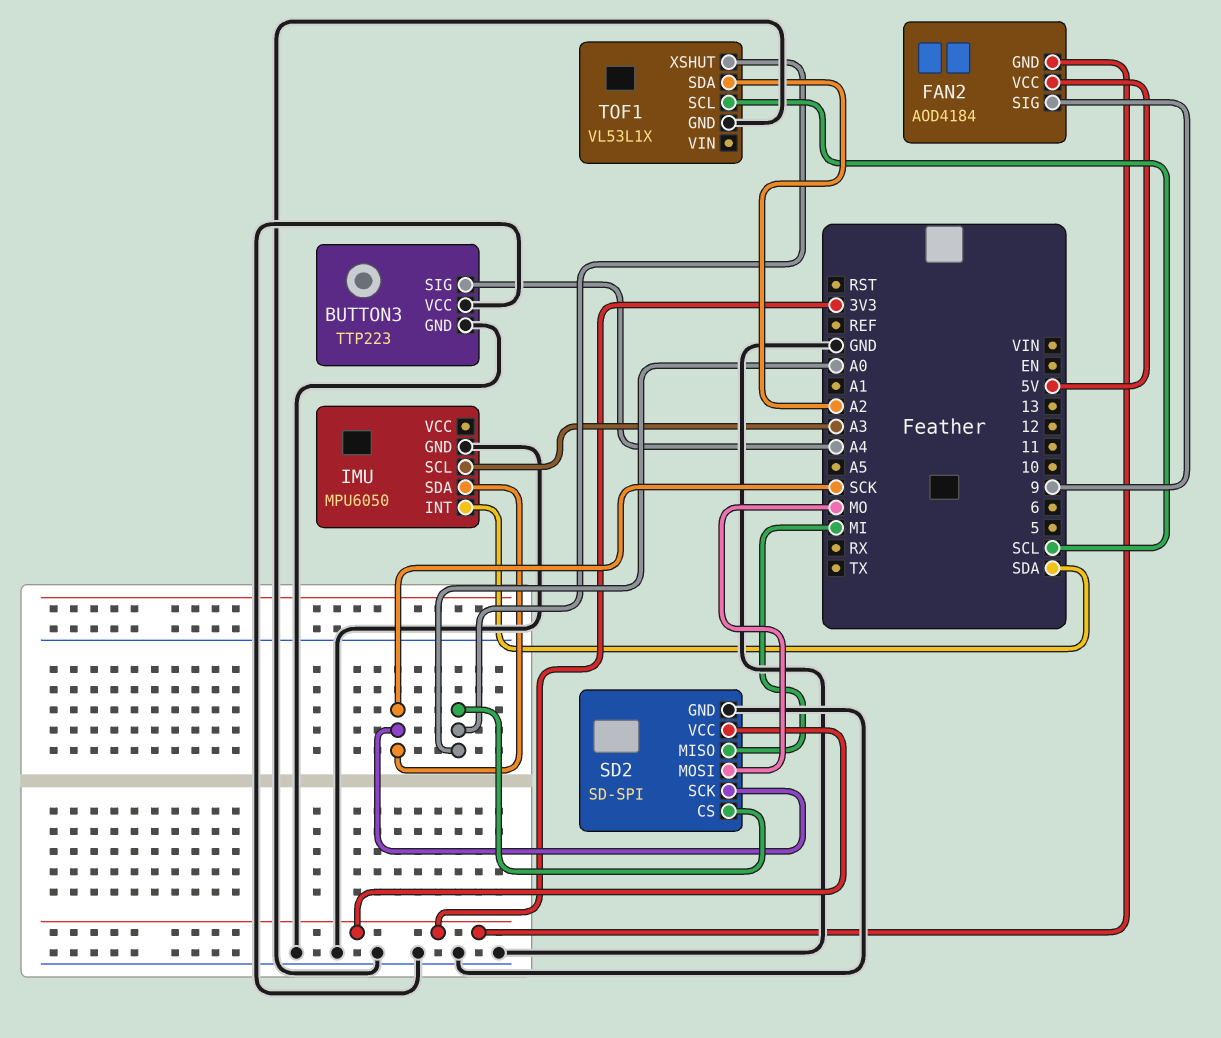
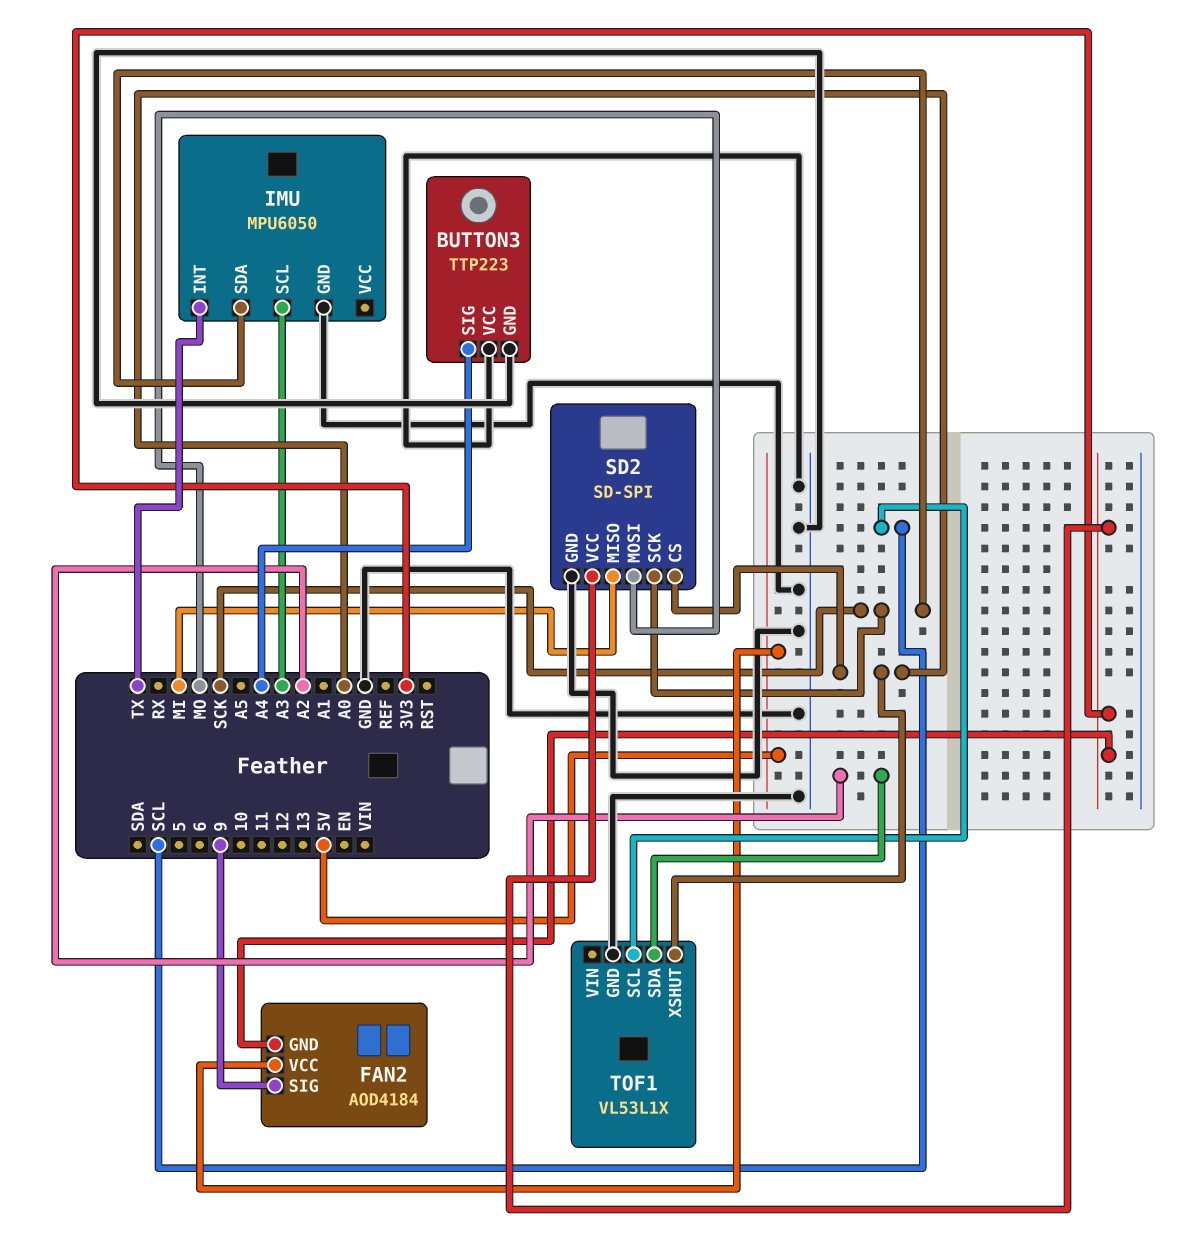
IMU pin INT: SDA -> TX

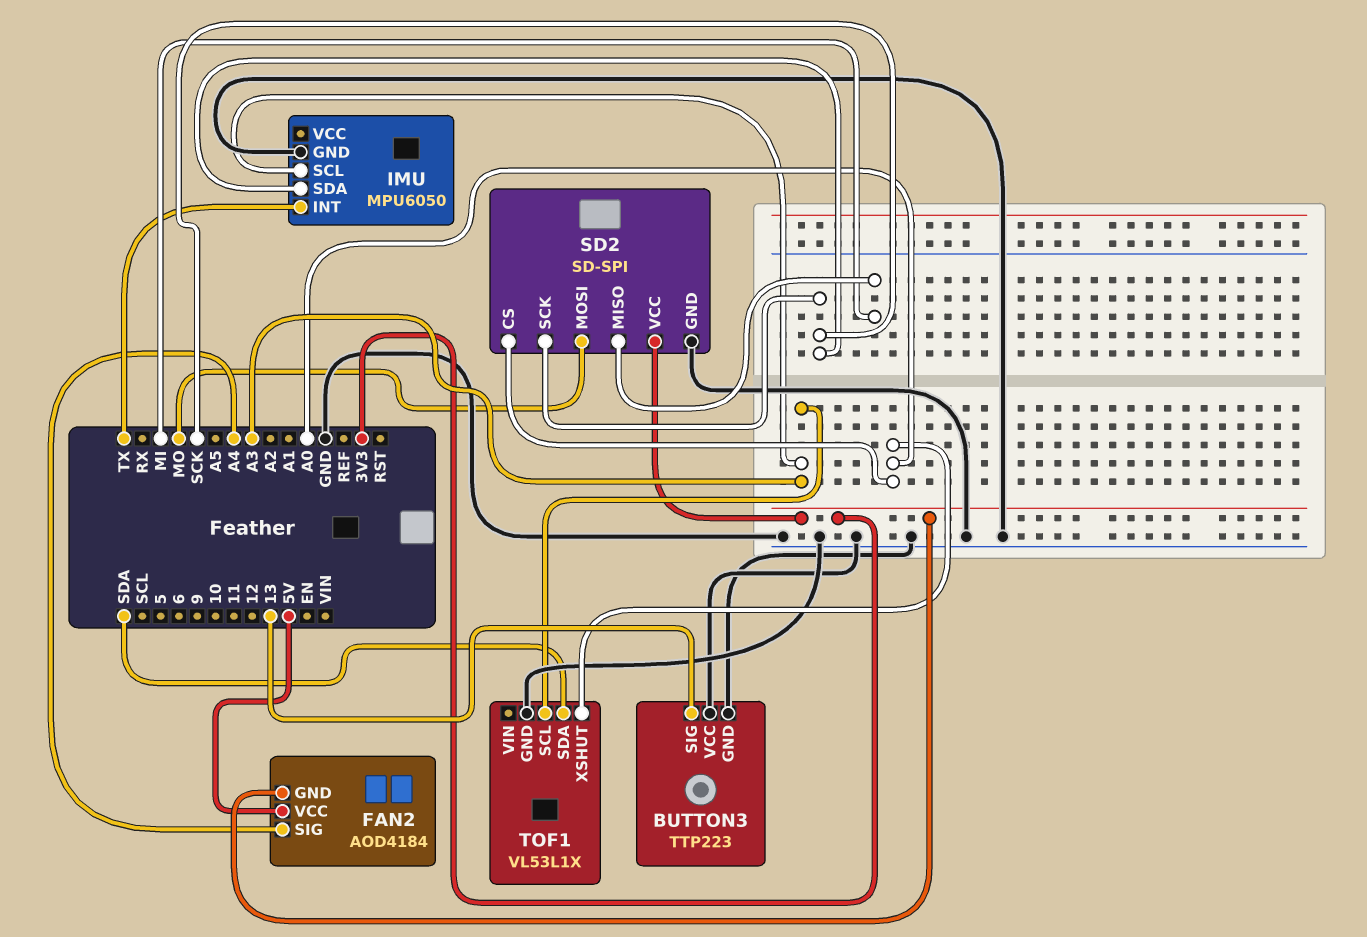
BUTTON3 pin SIG: A4 -> 13
FAN2 pin SIG: 9 -> A4
TOF1 pin SCL: SCL -> A3
TOF1 pin SDA: A2 -> SDA

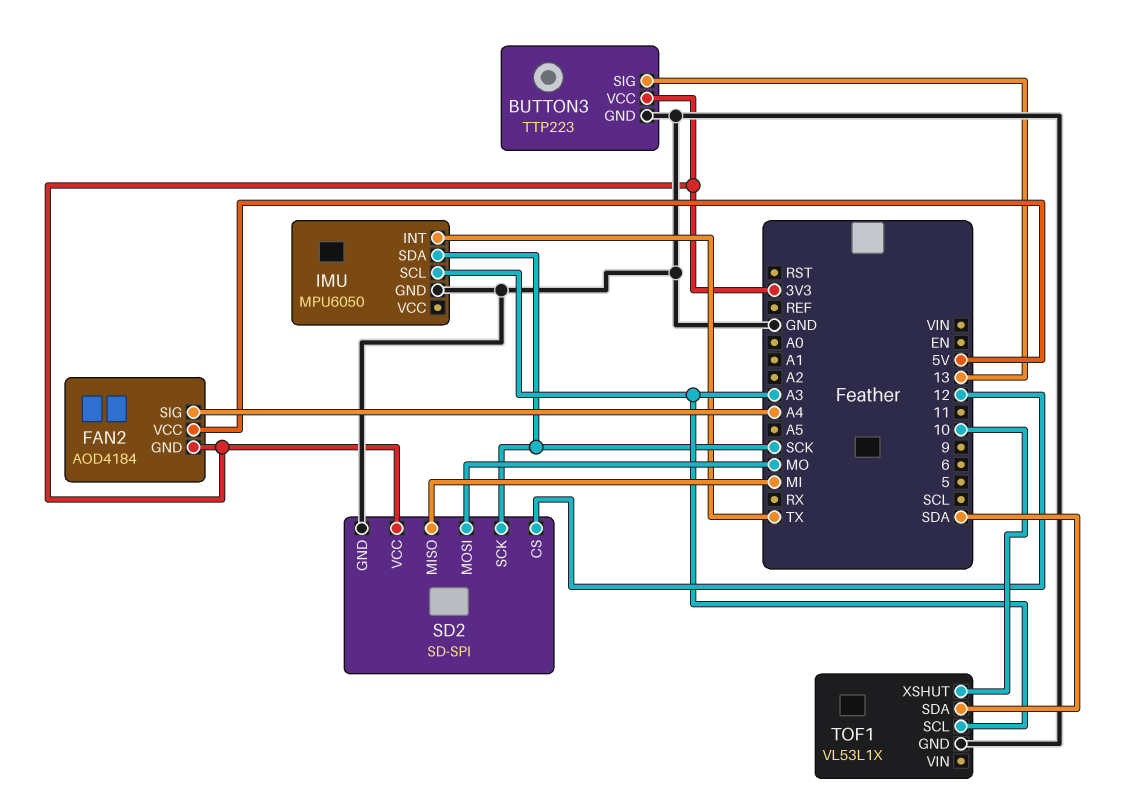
BUTTON3 pin VCC: GND -> 3V3
SD2 pin CS: A0 -> 12
TOF1 pin XSHUT: A0 -> 10

